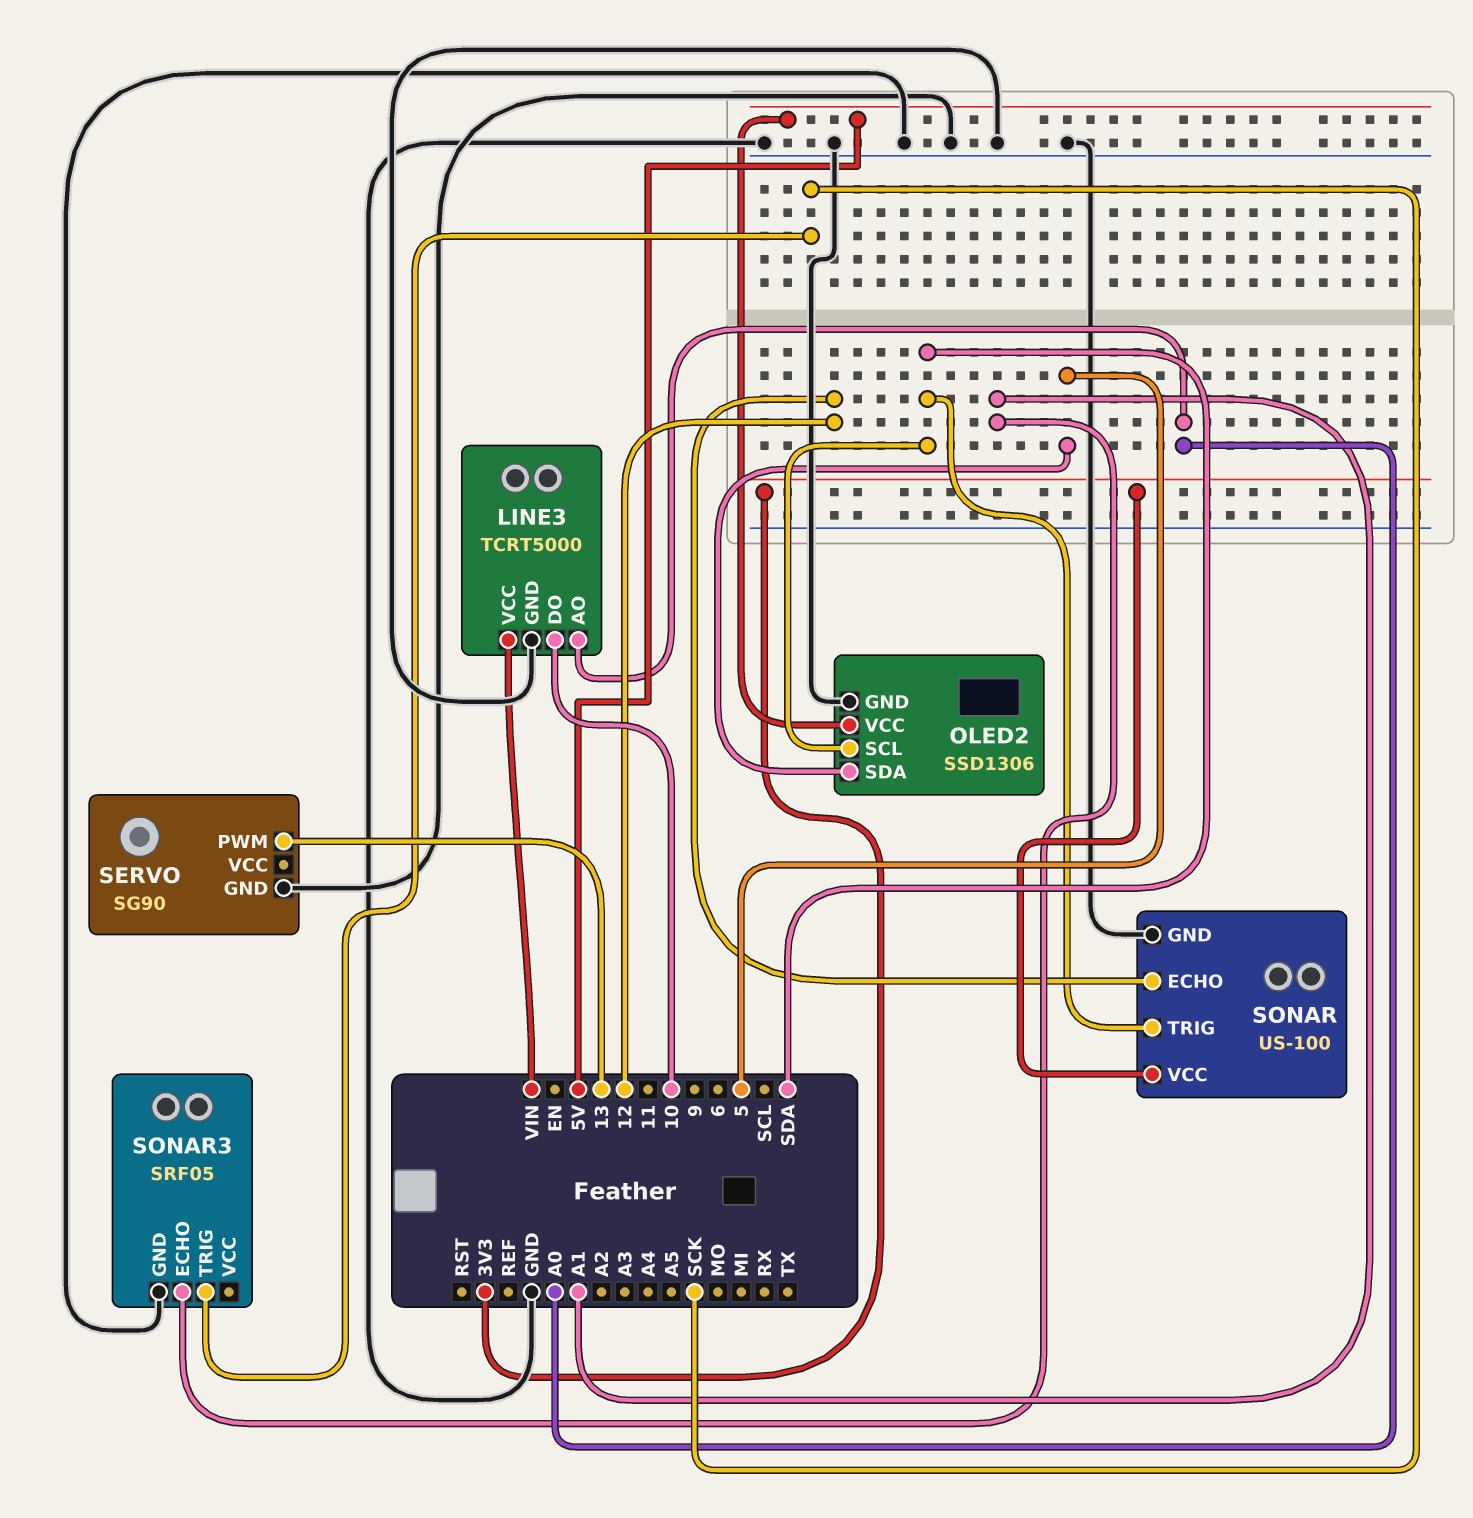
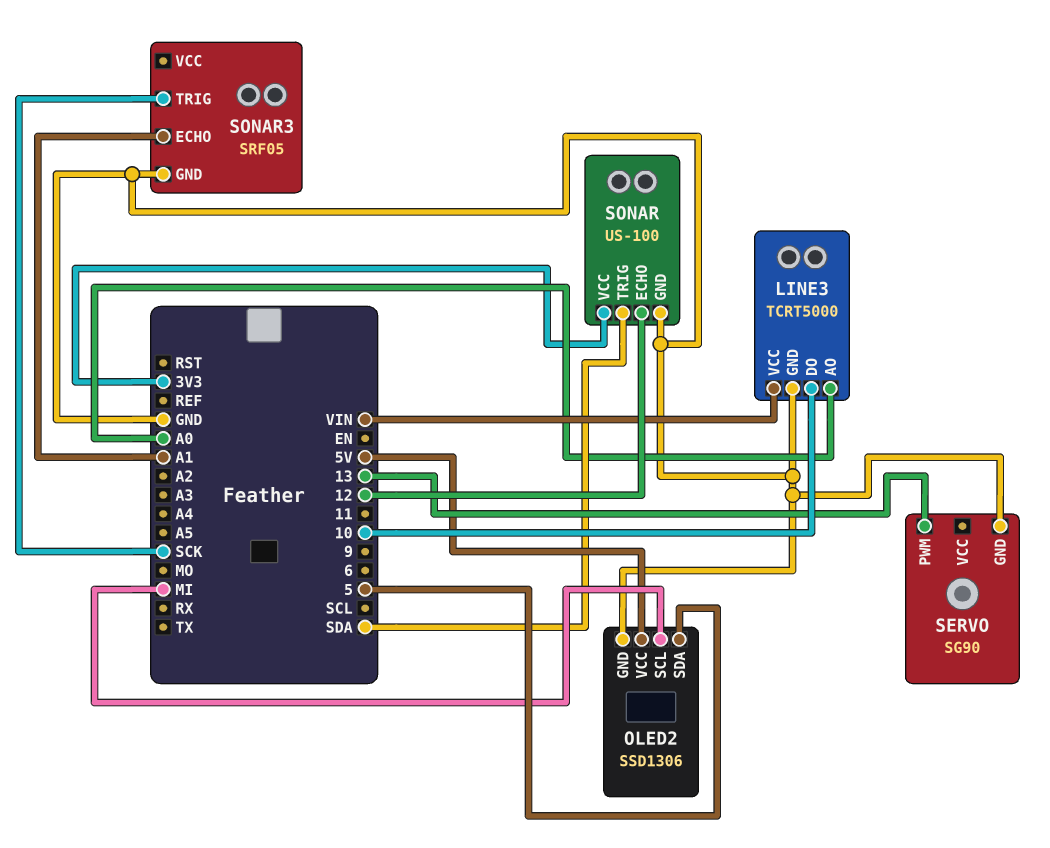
OLED2 pin SCL: SDA -> MI

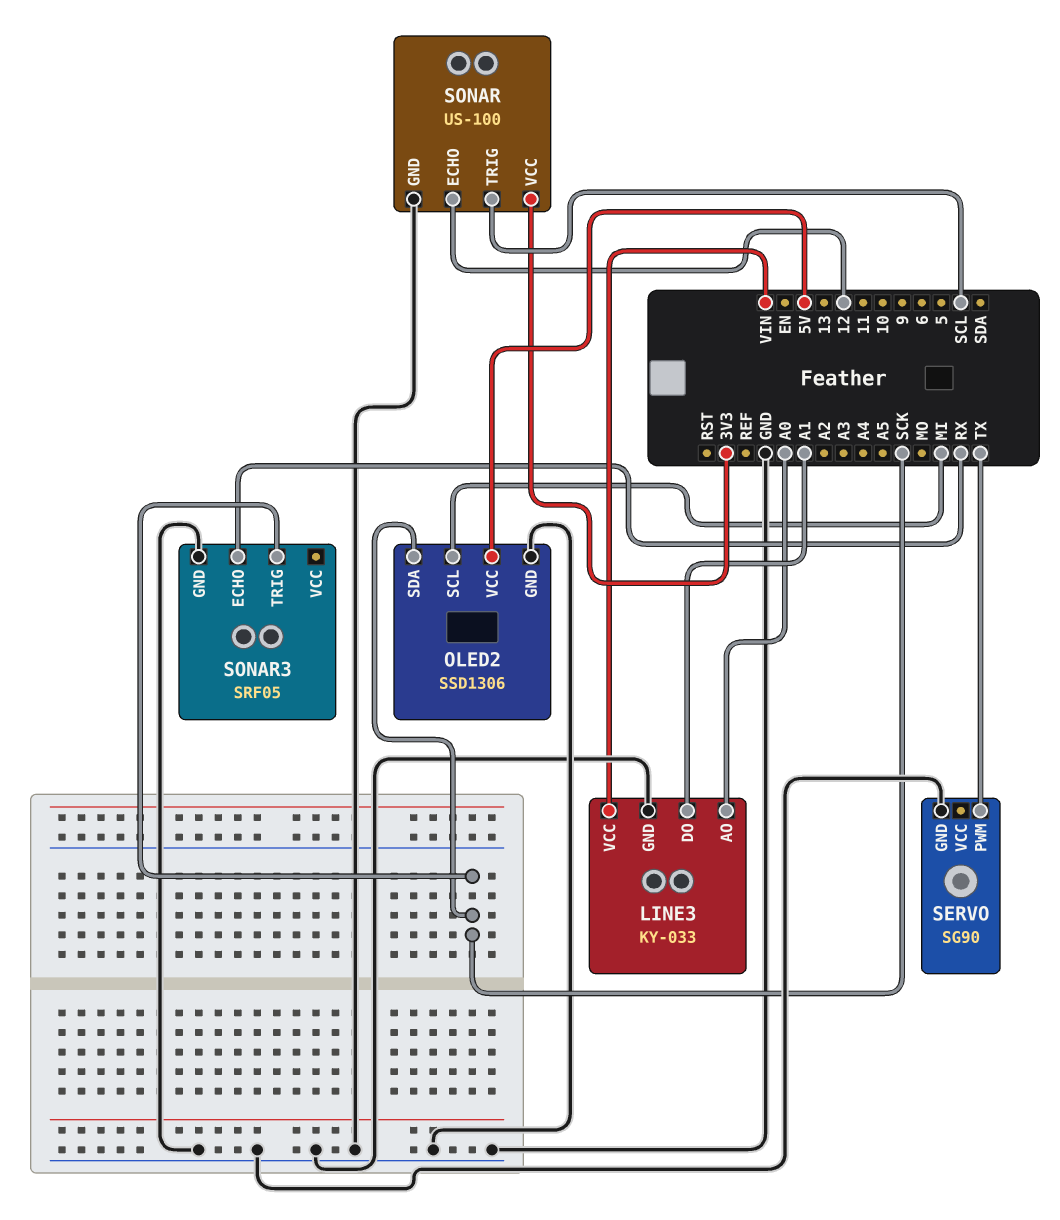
LINE3: TCRT5000 -> KY-033
LINE3 pin DO: 10 -> A1
OLED2 pin SDA: 5 -> SCK
SERVO pin PWM: 13 -> TX
SONAR pin TRIG: SDA -> SCL
SONAR3 pin ECHO: A1 -> RX

